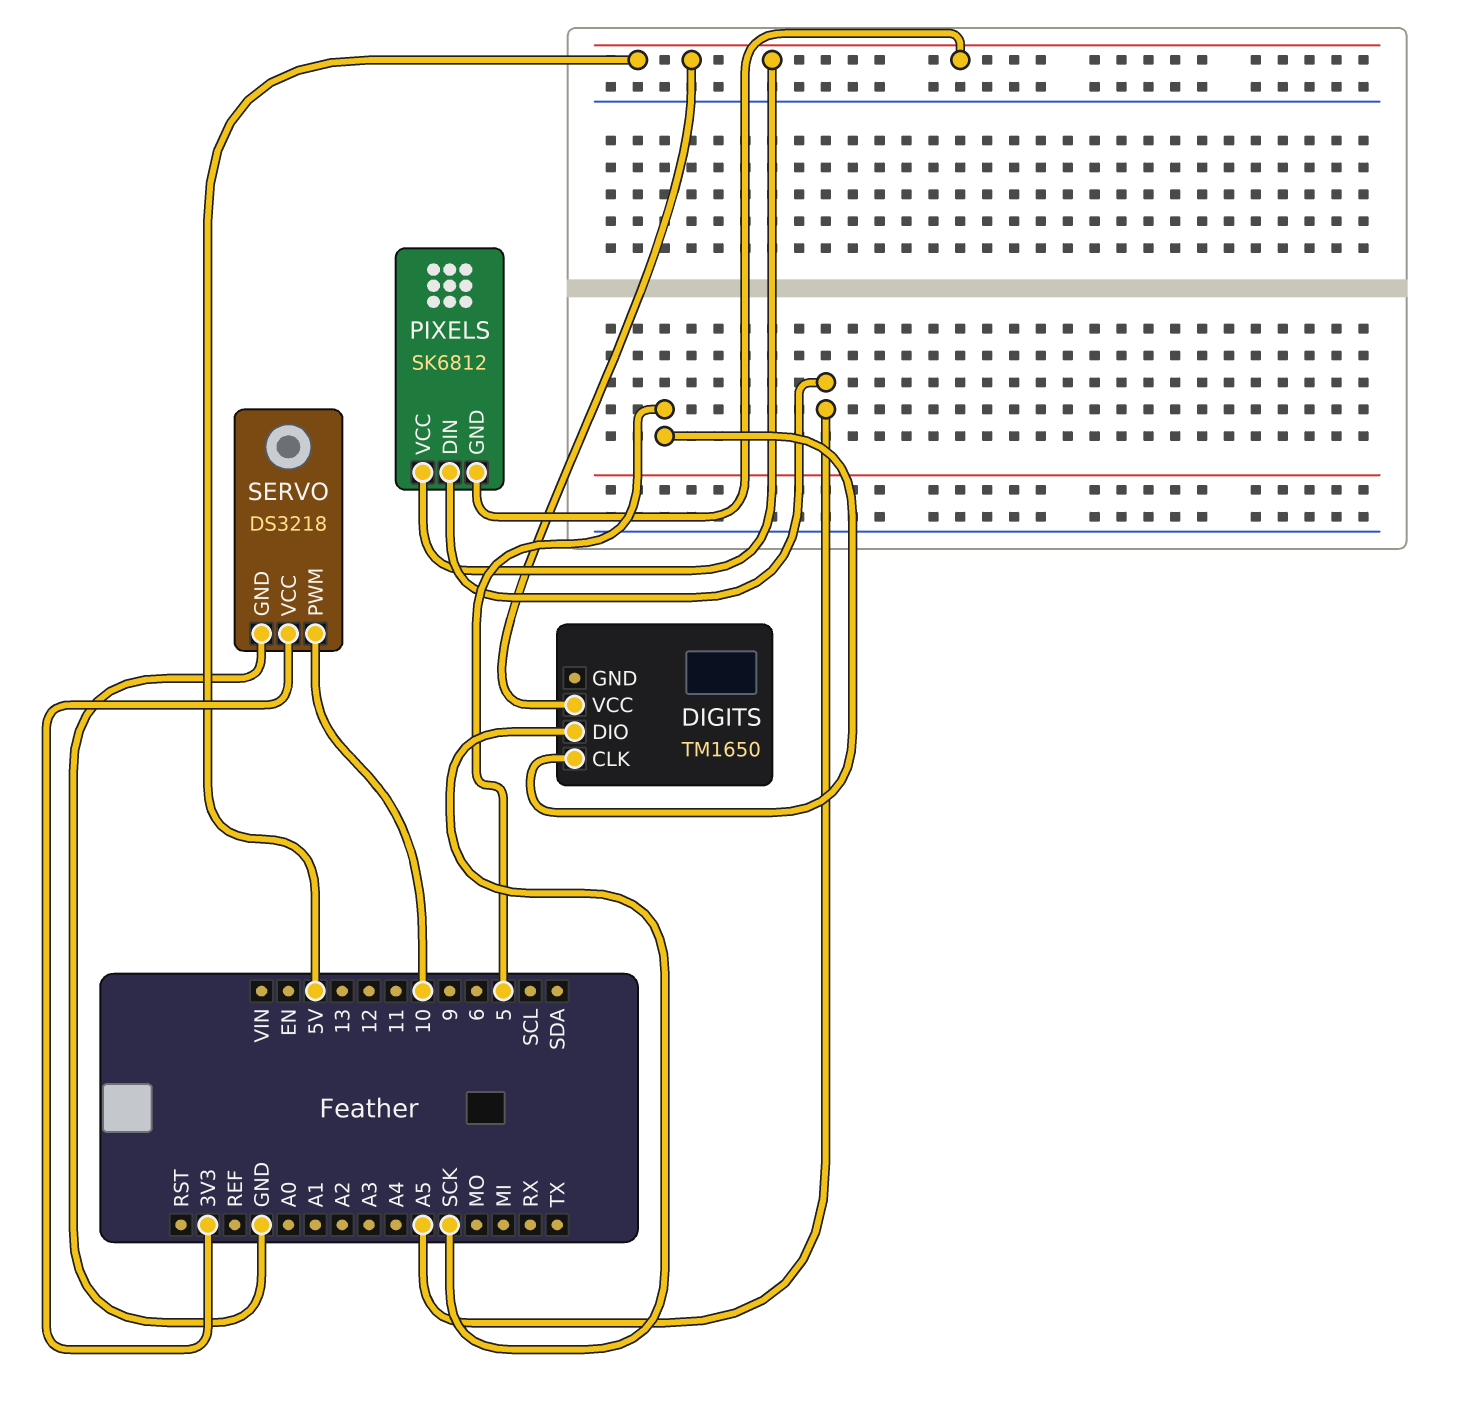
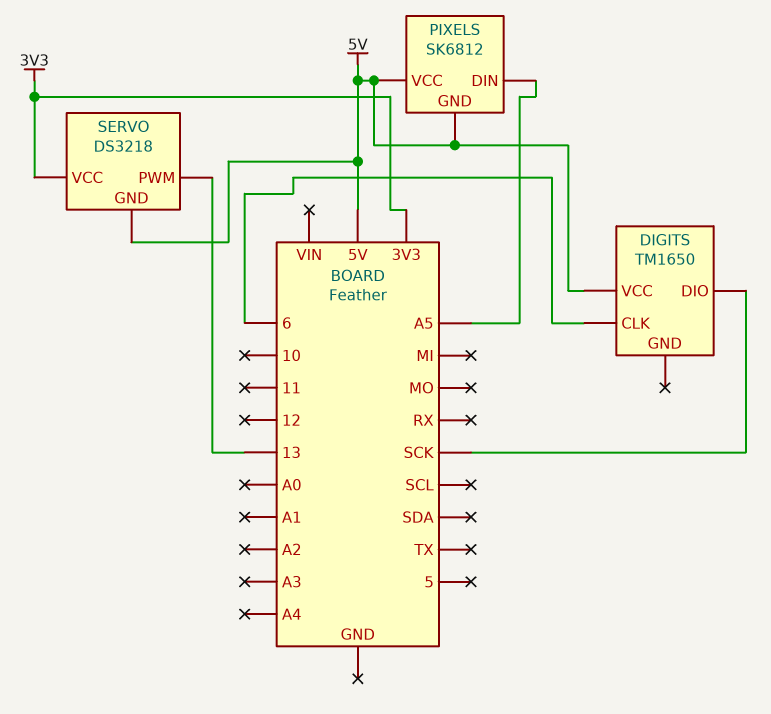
DIGITS pin CLK: 5 -> 6
SERVO pin GND: GND -> 5V
SERVO pin PWM: 10 -> 13

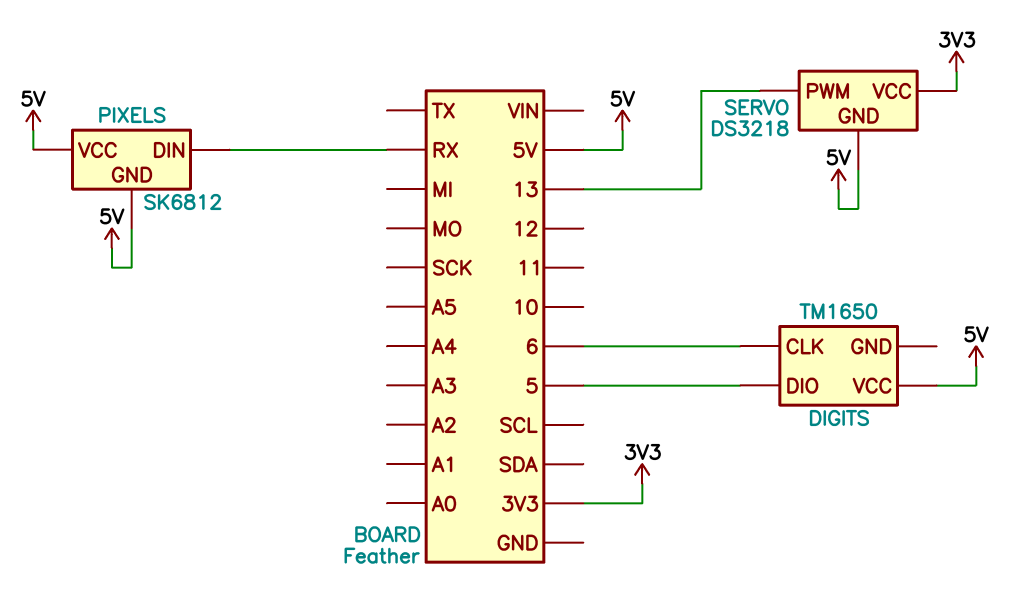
DIGITS pin DIO: SCK -> 5
PIXELS pin DIN: A5 -> RX

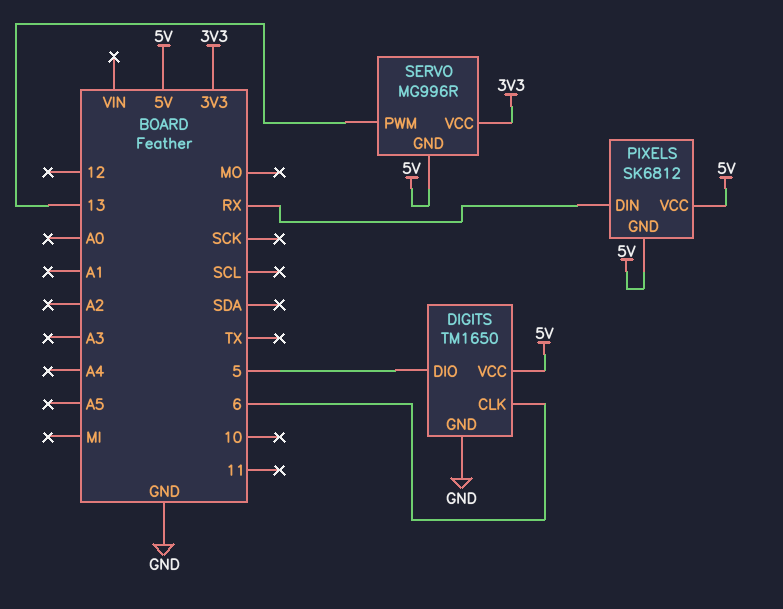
DIGITS pin GND: none -> GND
SERVO: DS3218 -> MG996R

